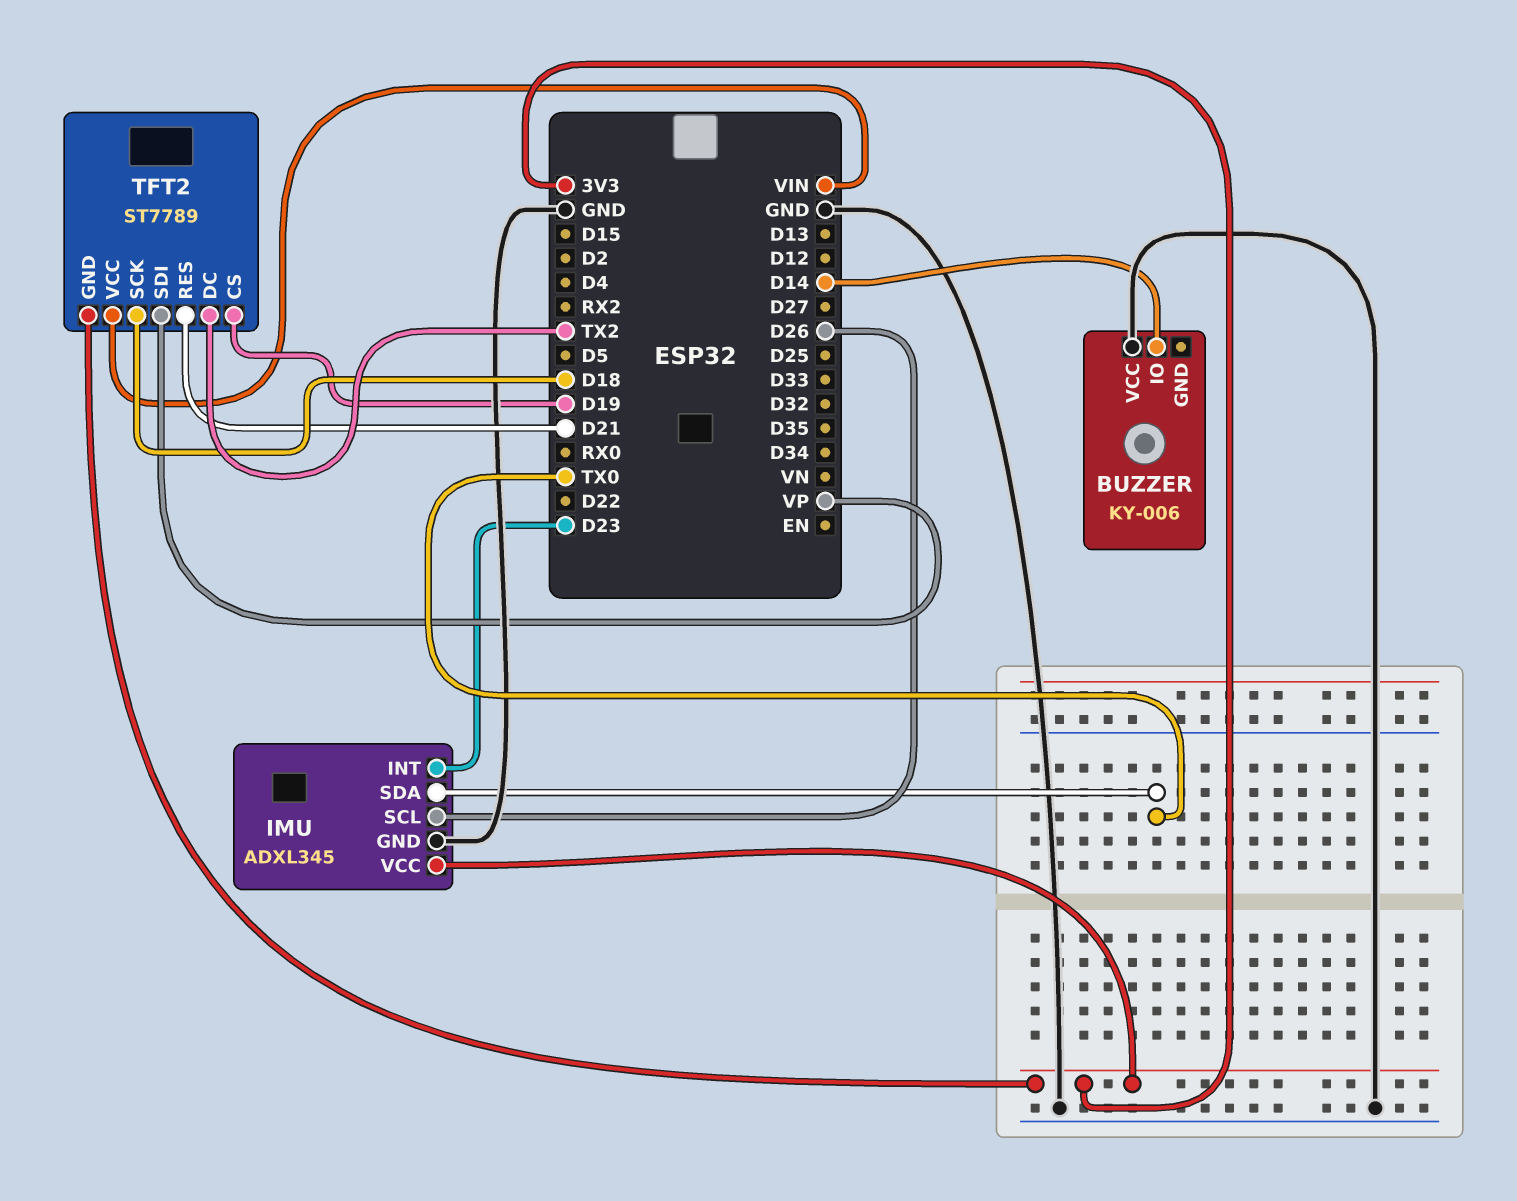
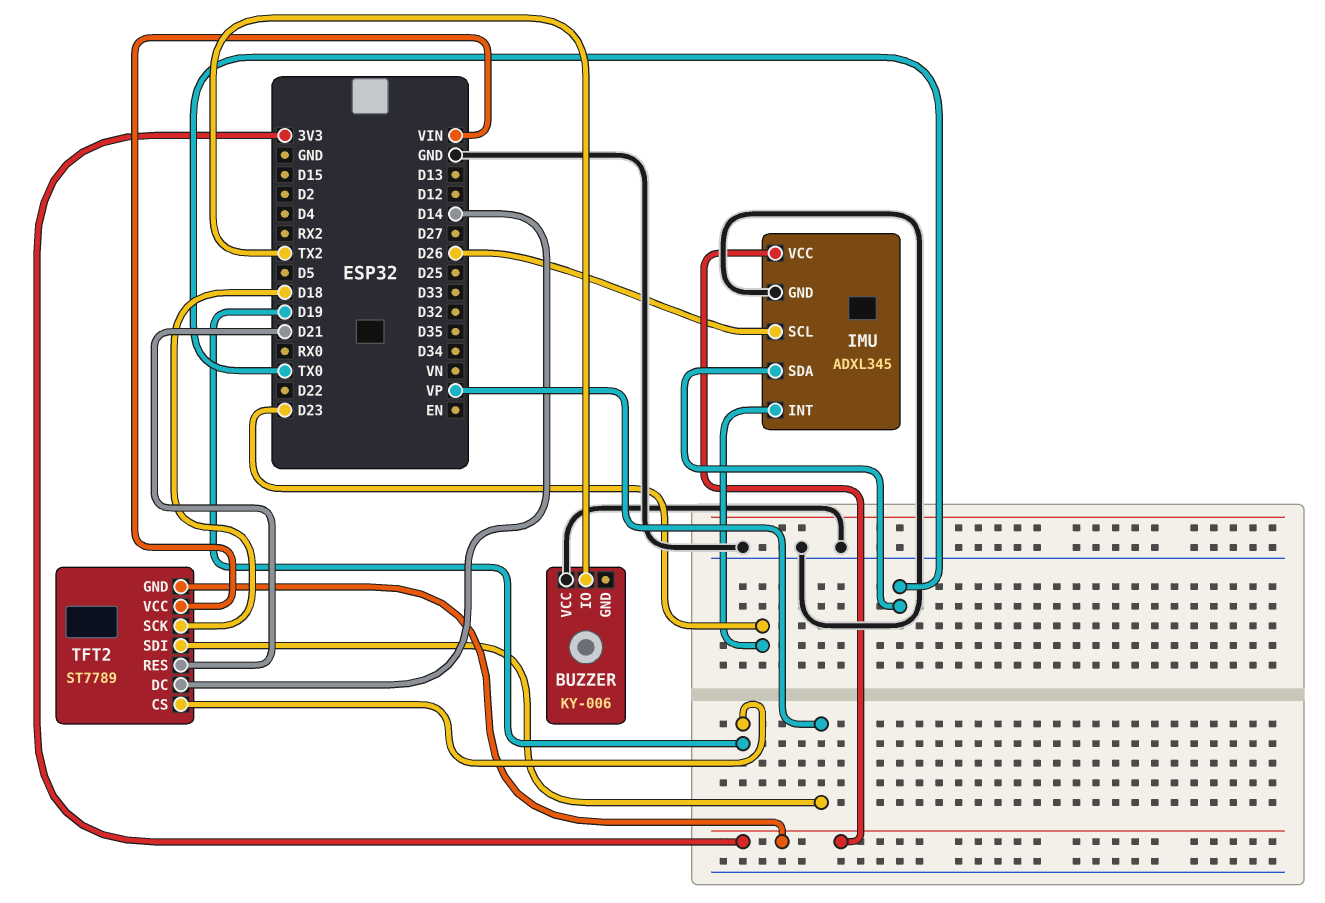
BUZZER pin IO: D14 -> TX2
TFT2 pin DC: TX2 -> D14

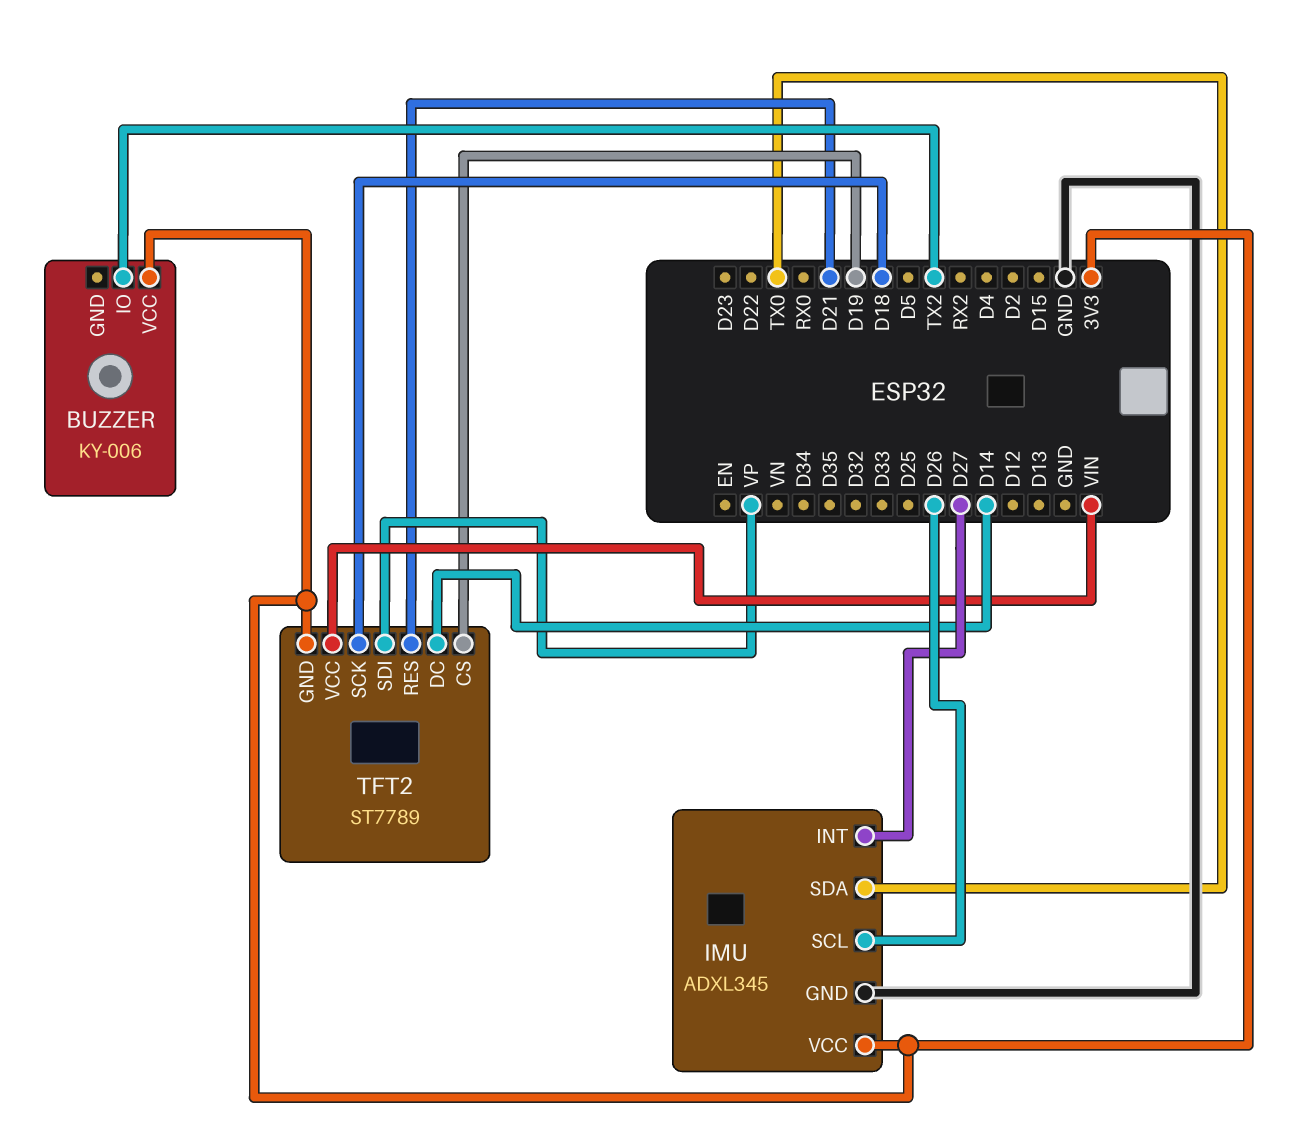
BUZZER pin VCC: GND -> 3V3
IMU pin INT: D23 -> D27

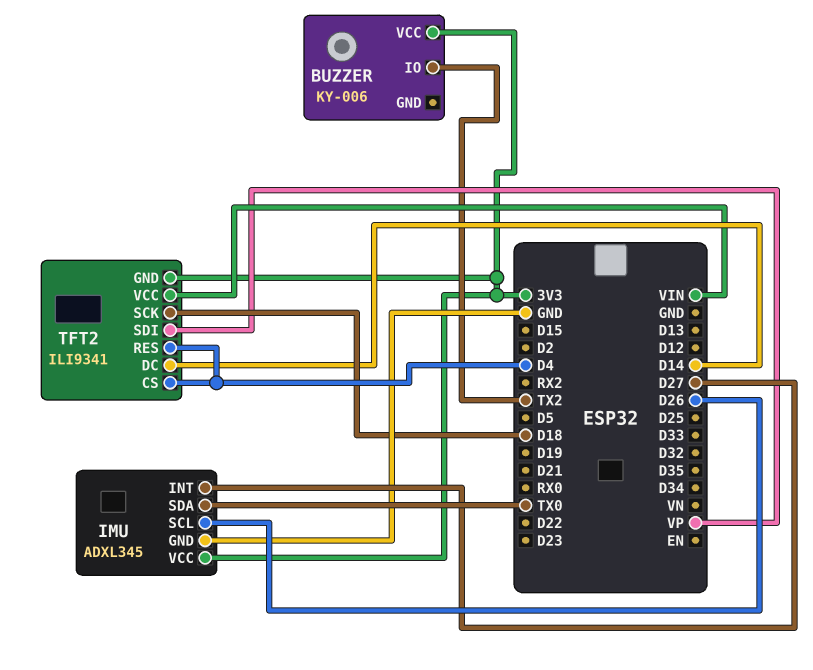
TFT2: ST7789 -> ILI9341
TFT2 pin CS: D19 -> D4
TFT2 pin RES: D21 -> D4

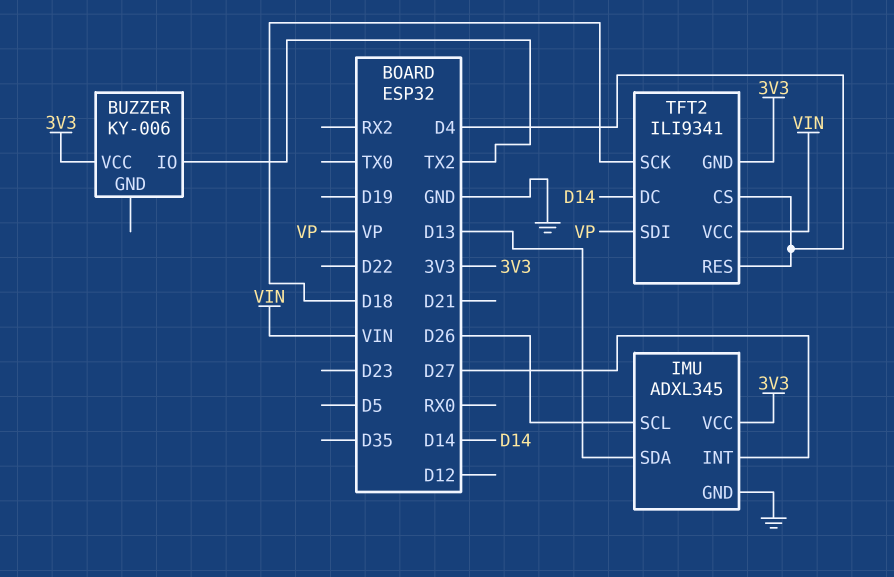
IMU pin SDA: TX0 -> D13

